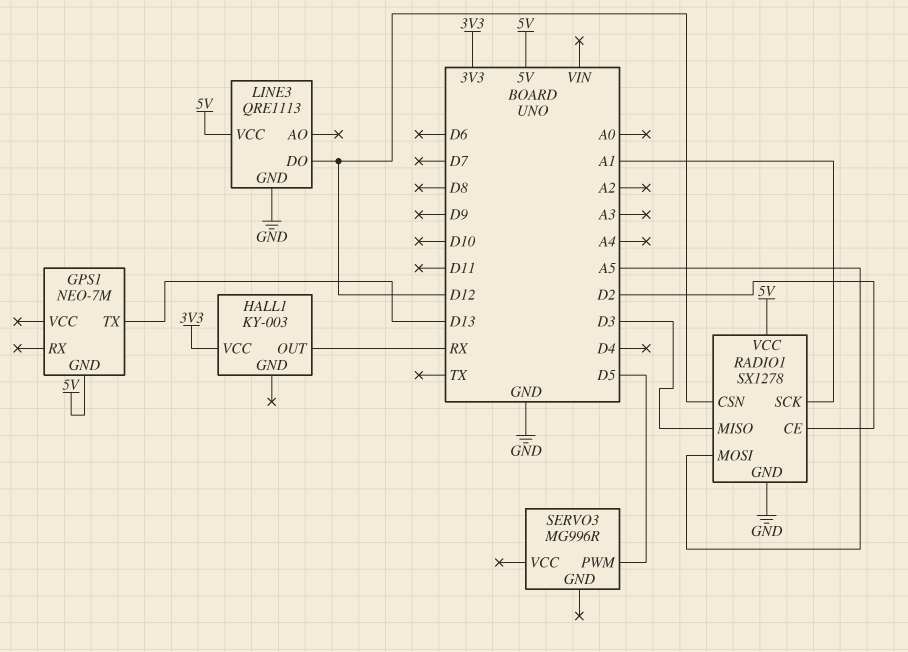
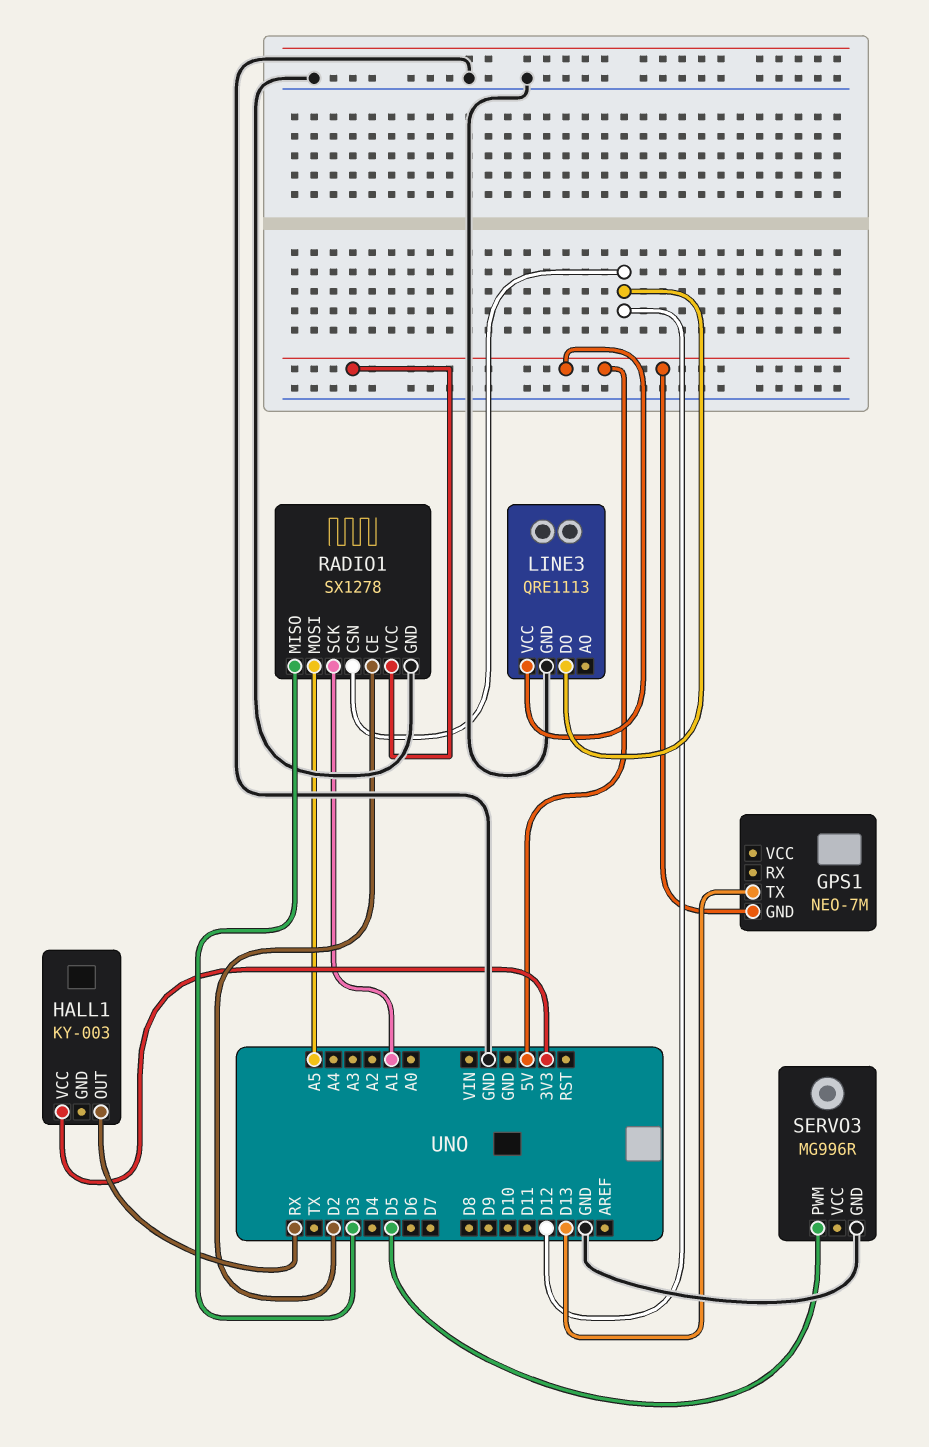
SERVO3 pin GND: none -> GND

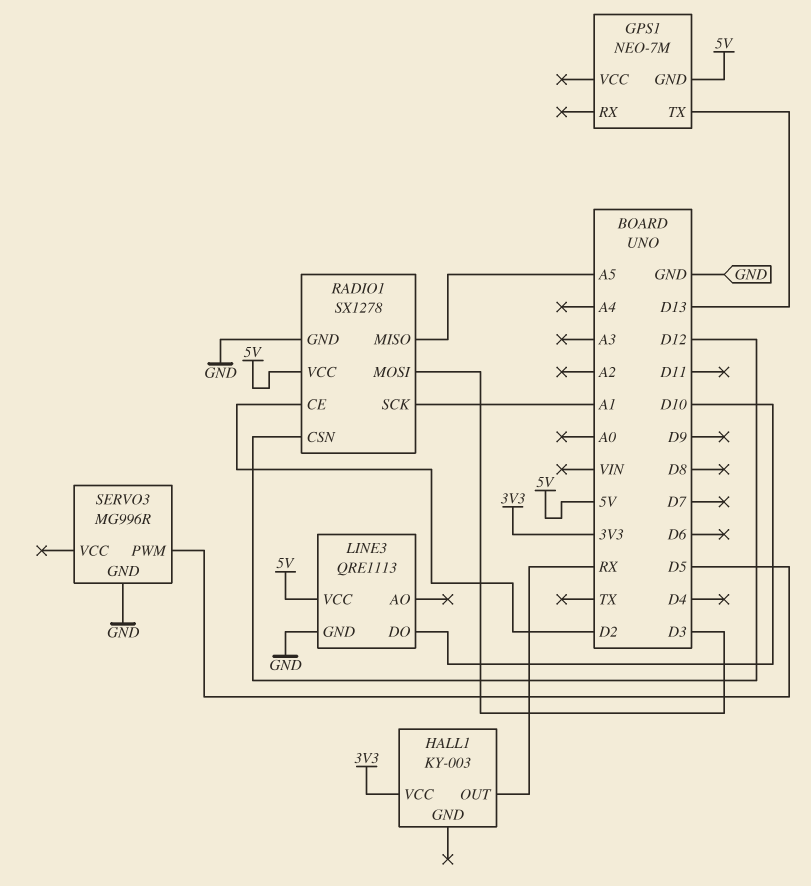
LINE3 pin DO: D12 -> D10
RADIO1 pin MISO: D3 -> A5
RADIO1 pin MOSI: A5 -> D3

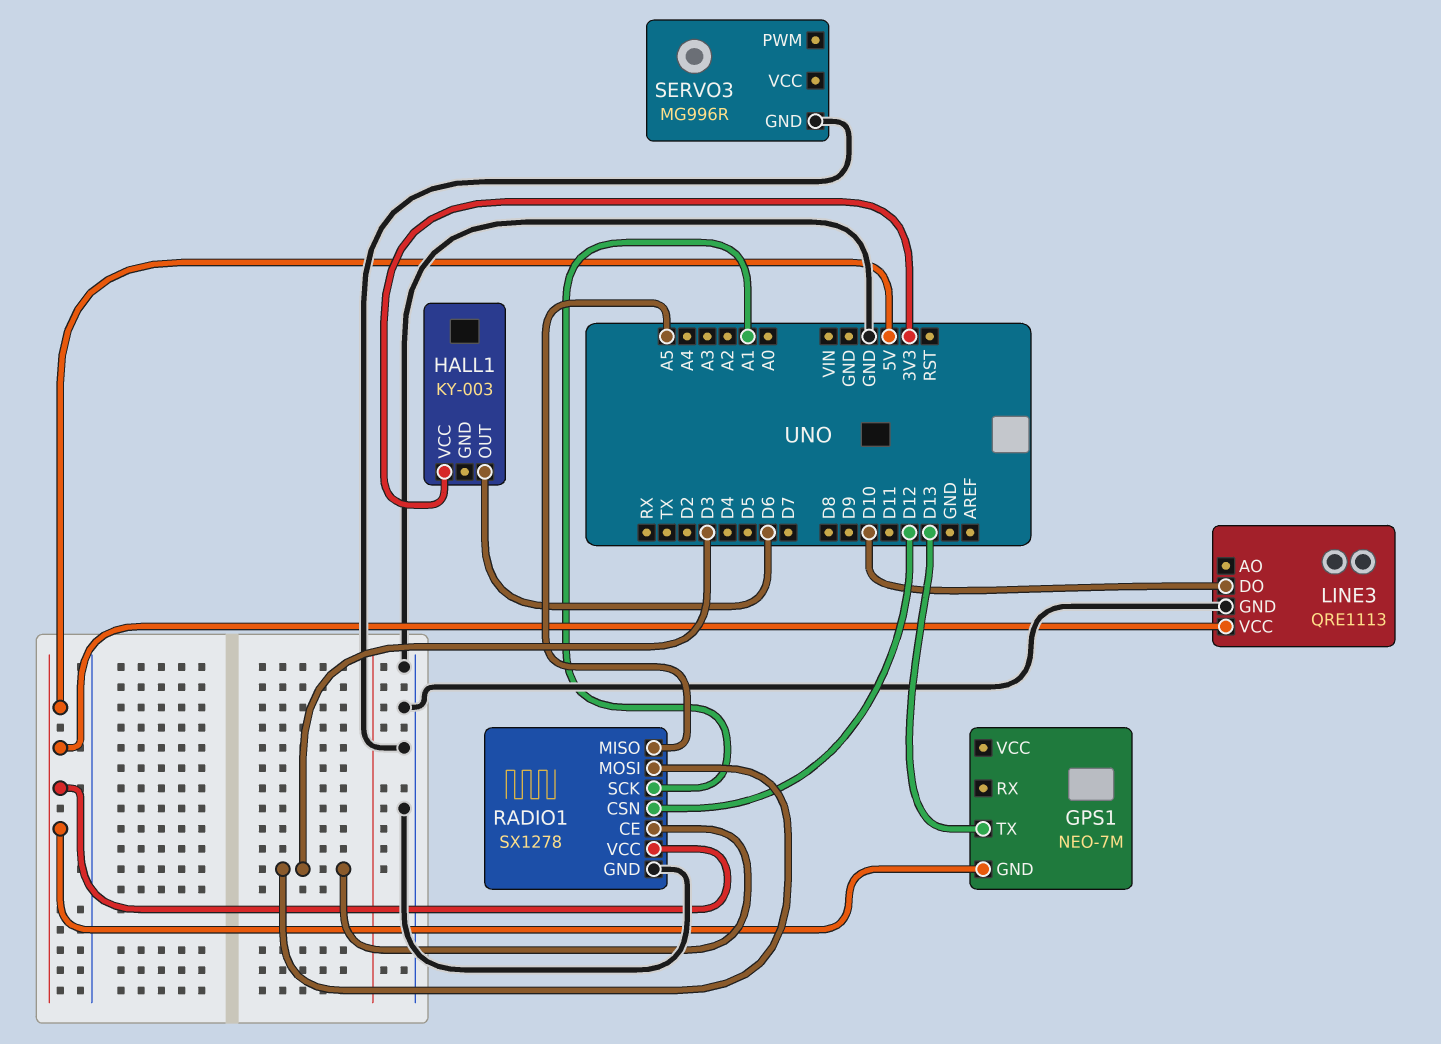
HALL1 pin OUT: RX -> D6
RADIO1 pin CE: D2 -> D3
SERVO3 pin PWM: D5 -> none

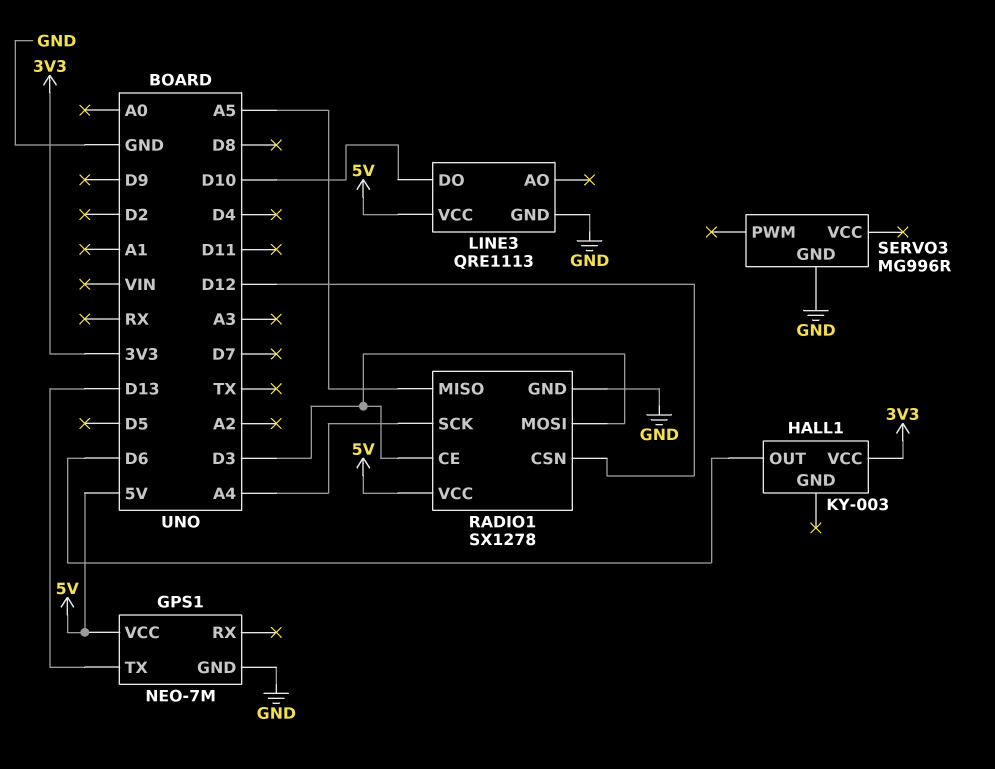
GPS1 pin GND: 5V -> GND
GPS1 pin VCC: none -> 5V
RADIO1 pin SCK: A1 -> A4

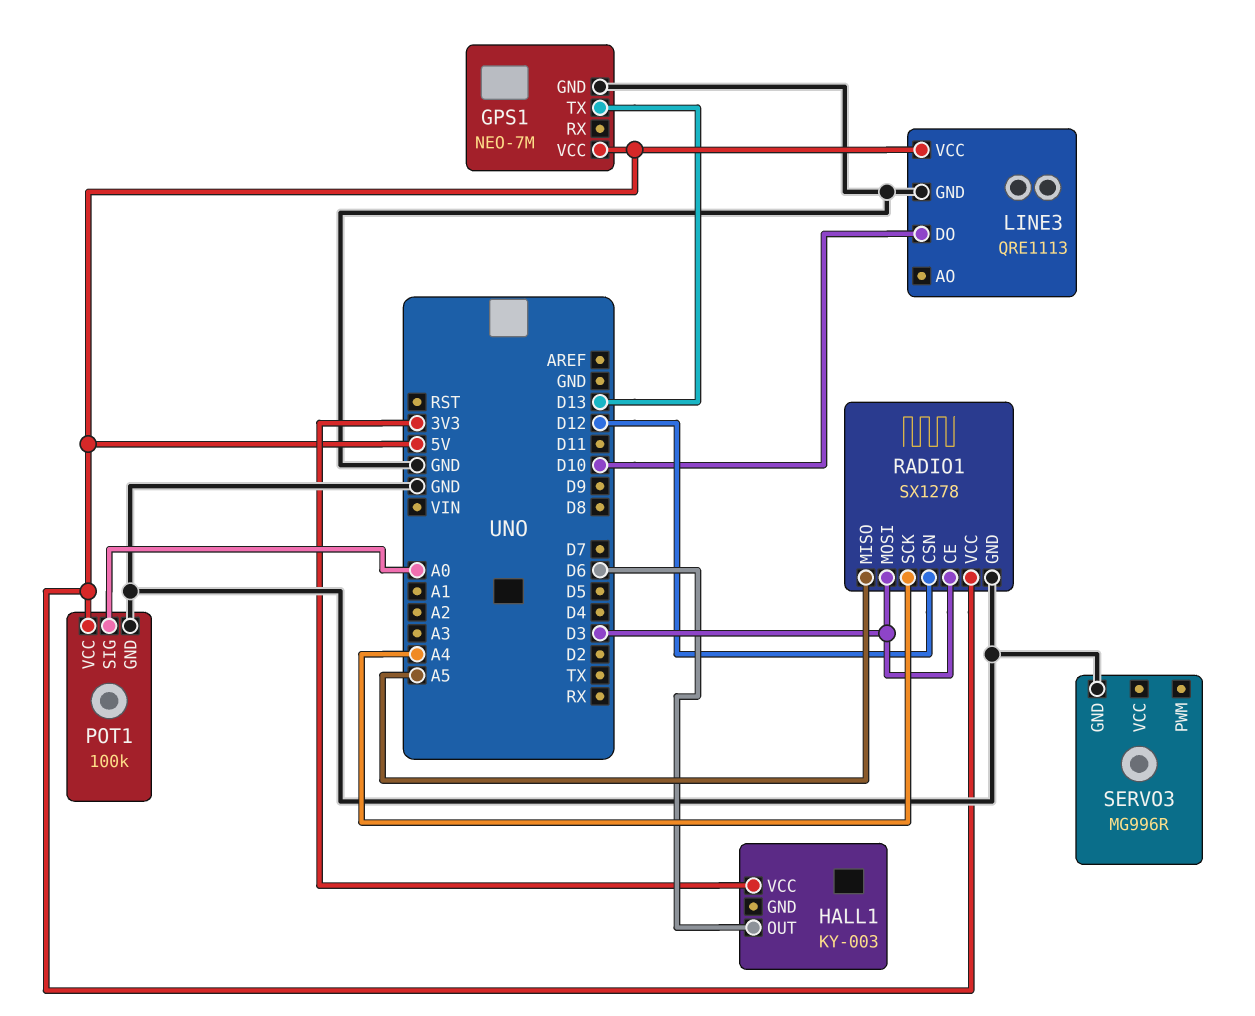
POT1: none -> 100k
POT1 pin GND: none -> GND
POT1 pin SIG: none -> A0
POT1 pin VCC: none -> 5V

